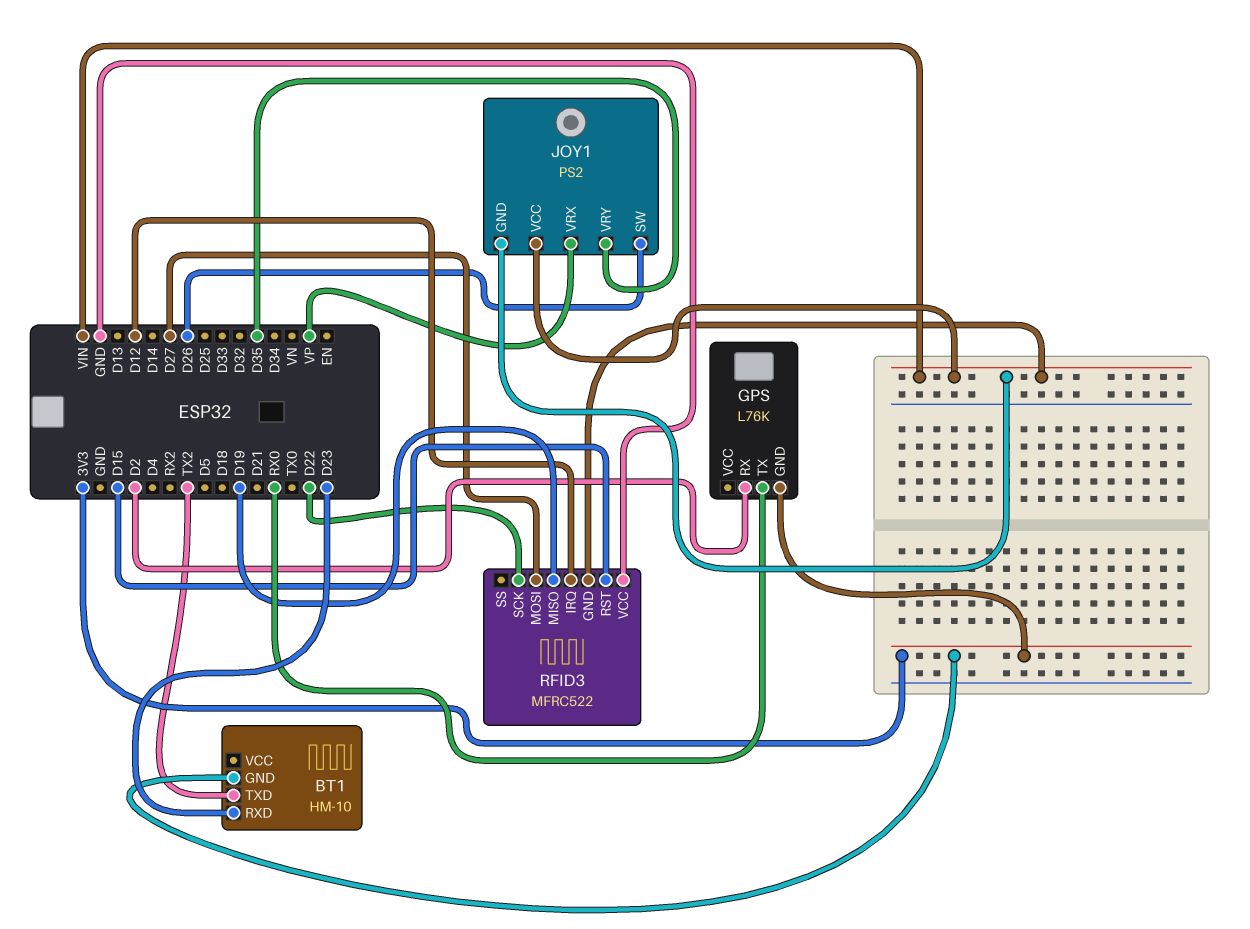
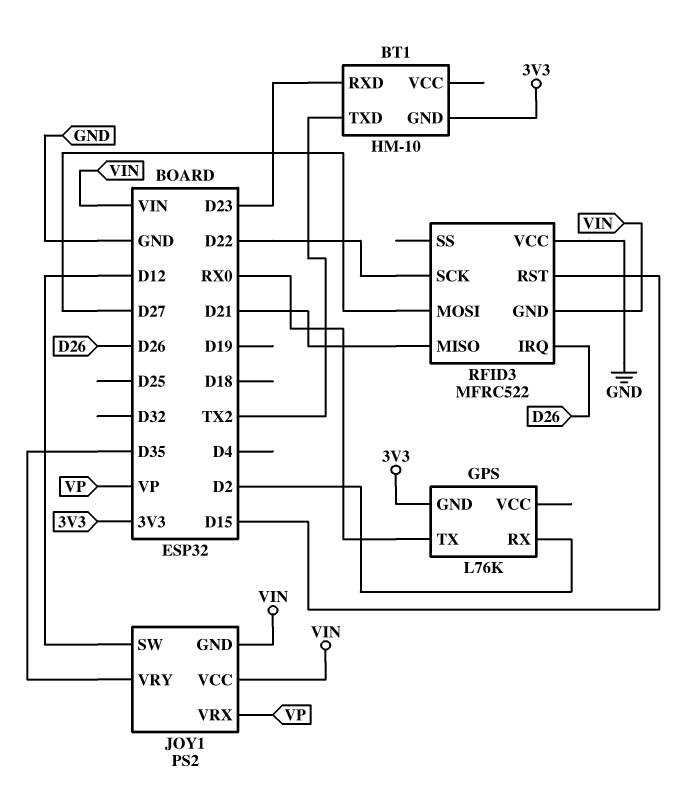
JOY1 pin SW: D26 -> D12
RFID3 pin IRQ: D12 -> D26
RFID3 pin MISO: D19 -> D21

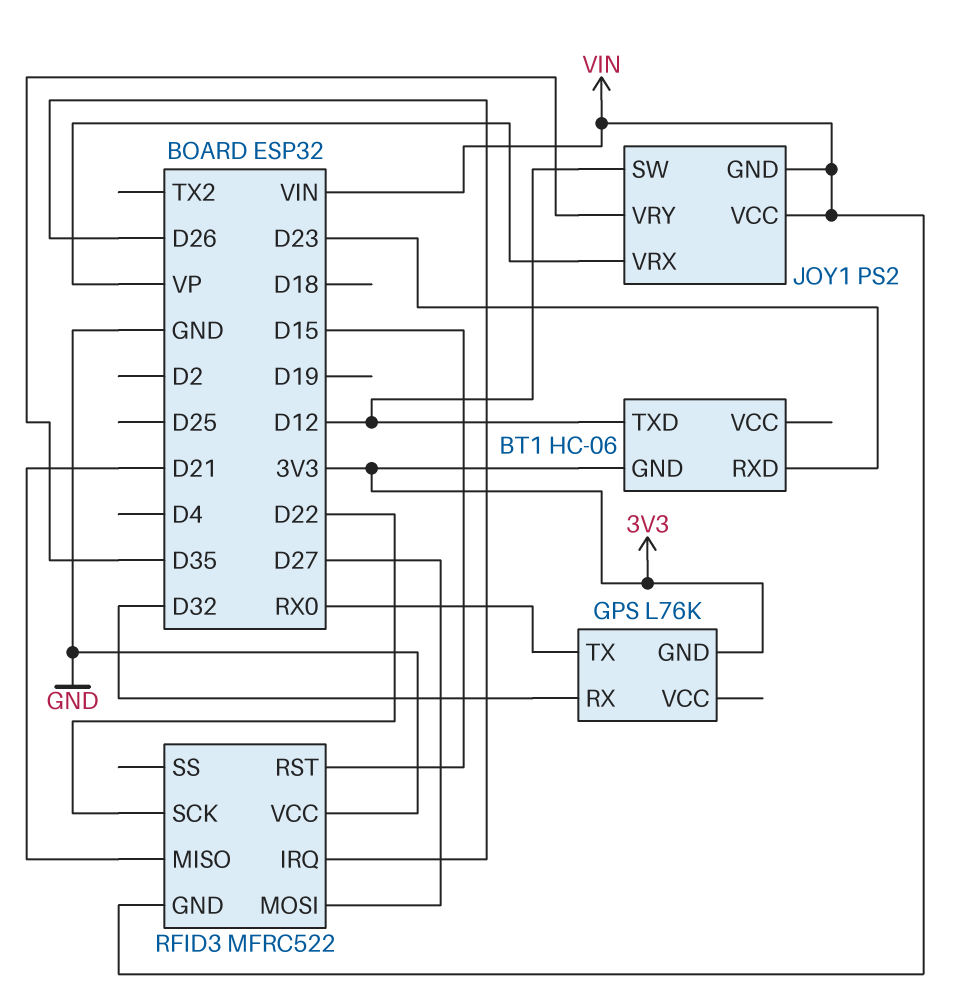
BT1: HM-10 -> HC-06
BT1 pin TXD: TX2 -> D12
GPS pin RX: D2 -> D32

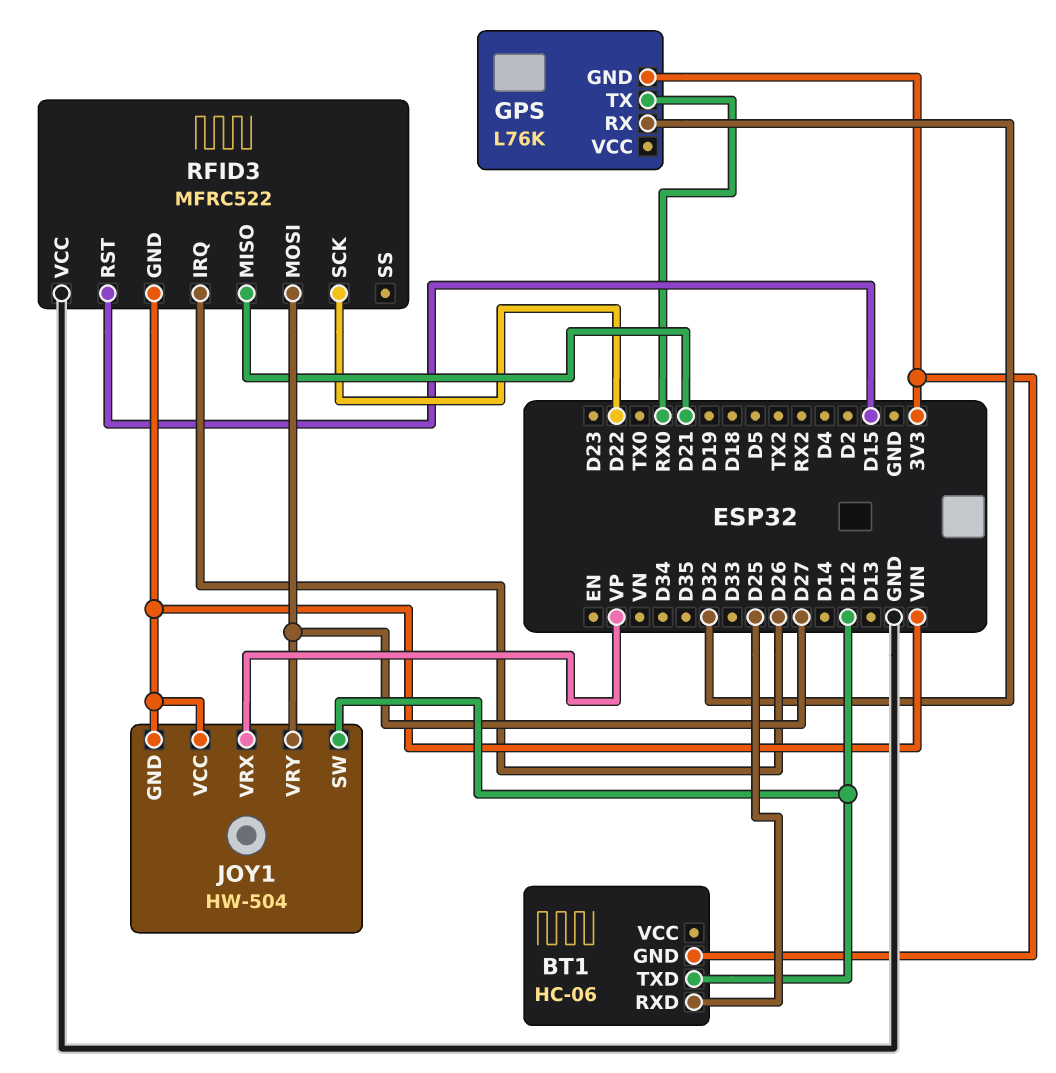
BT1 pin RXD: D23 -> D25
JOY1: PS2 -> HW-504
JOY1 pin VRY: D35 -> D27

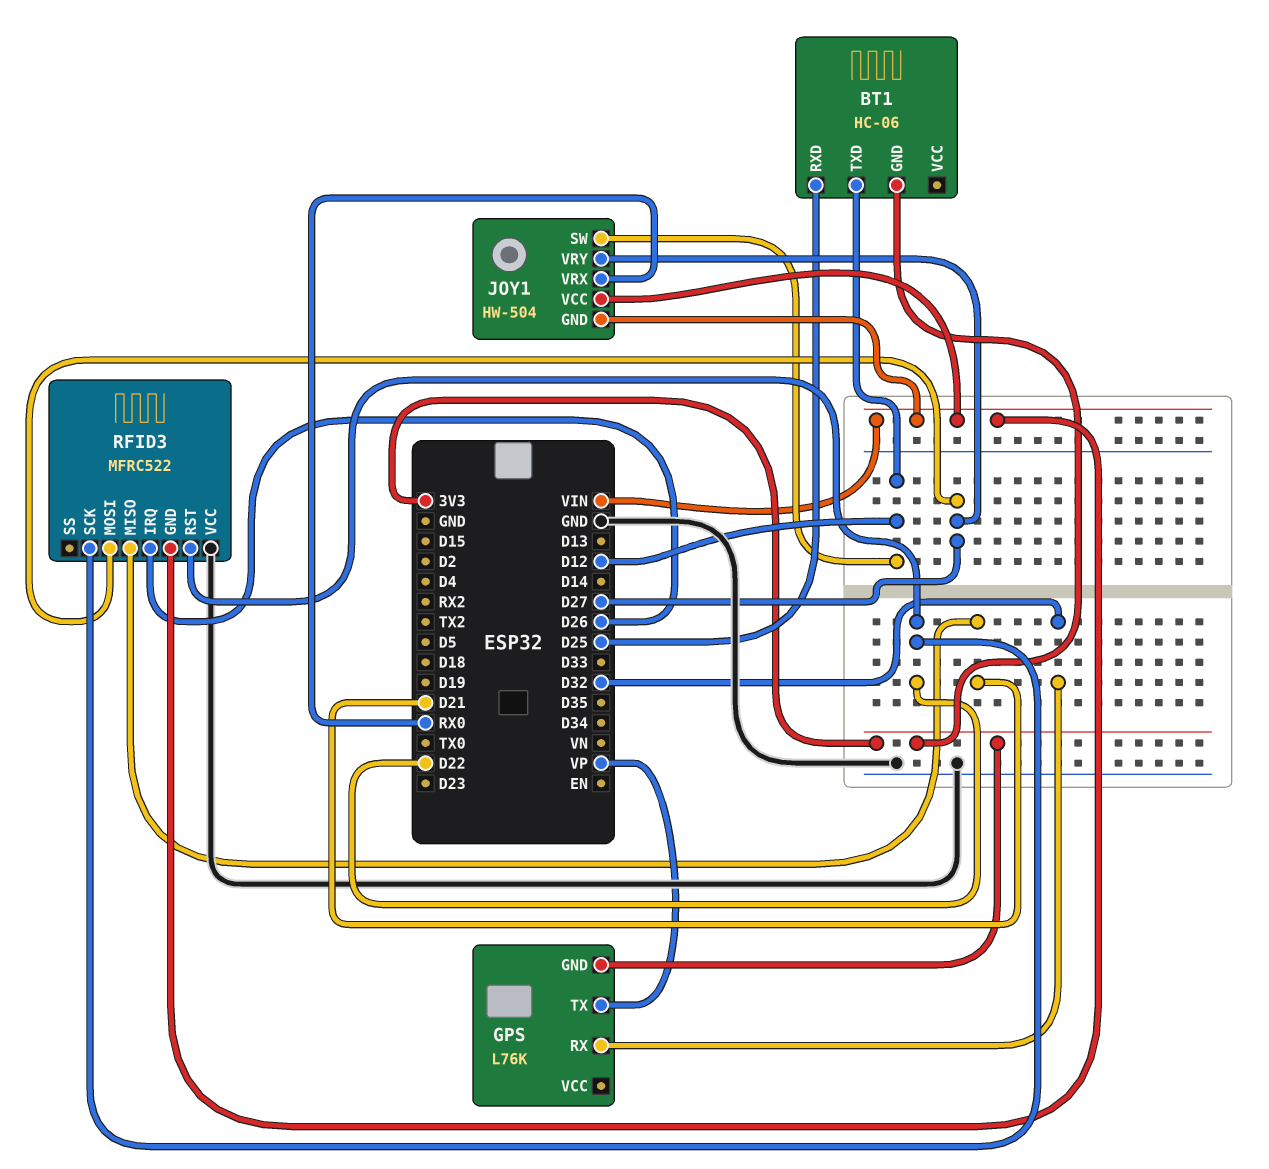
GPS pin TX: RX0 -> VP
JOY1 pin VRX: VP -> RX0
RFID3 pin RST: D15 -> D22

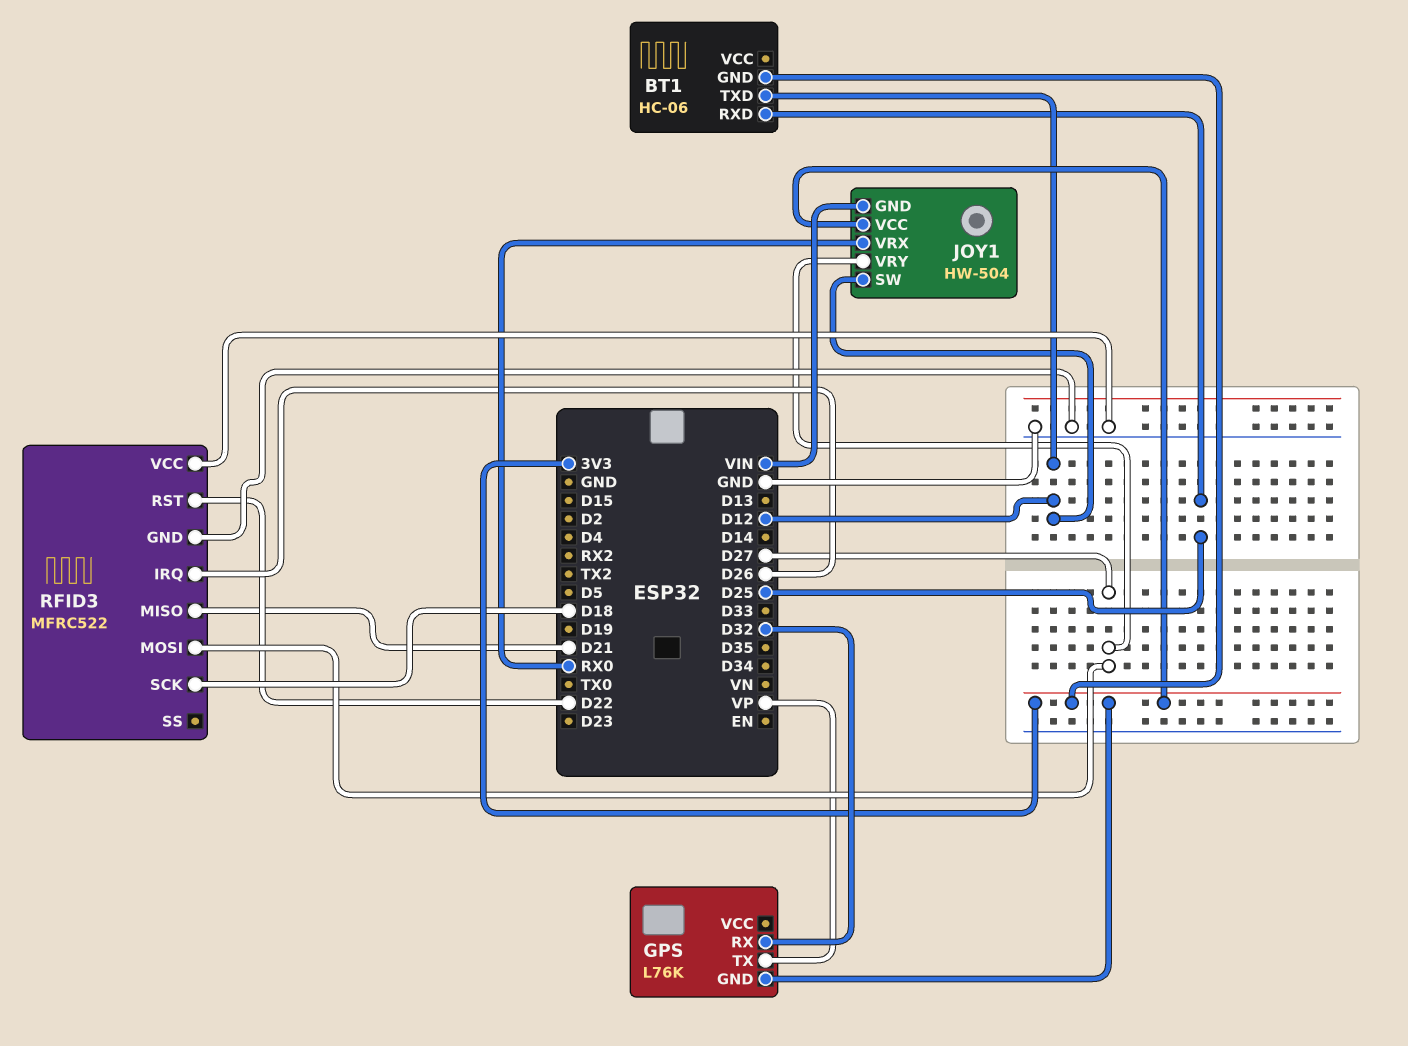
JOY1 pin VCC: VIN -> 3V3
RFID3 pin GND: VIN -> GND
RFID3 pin SCK: D22 -> D18

